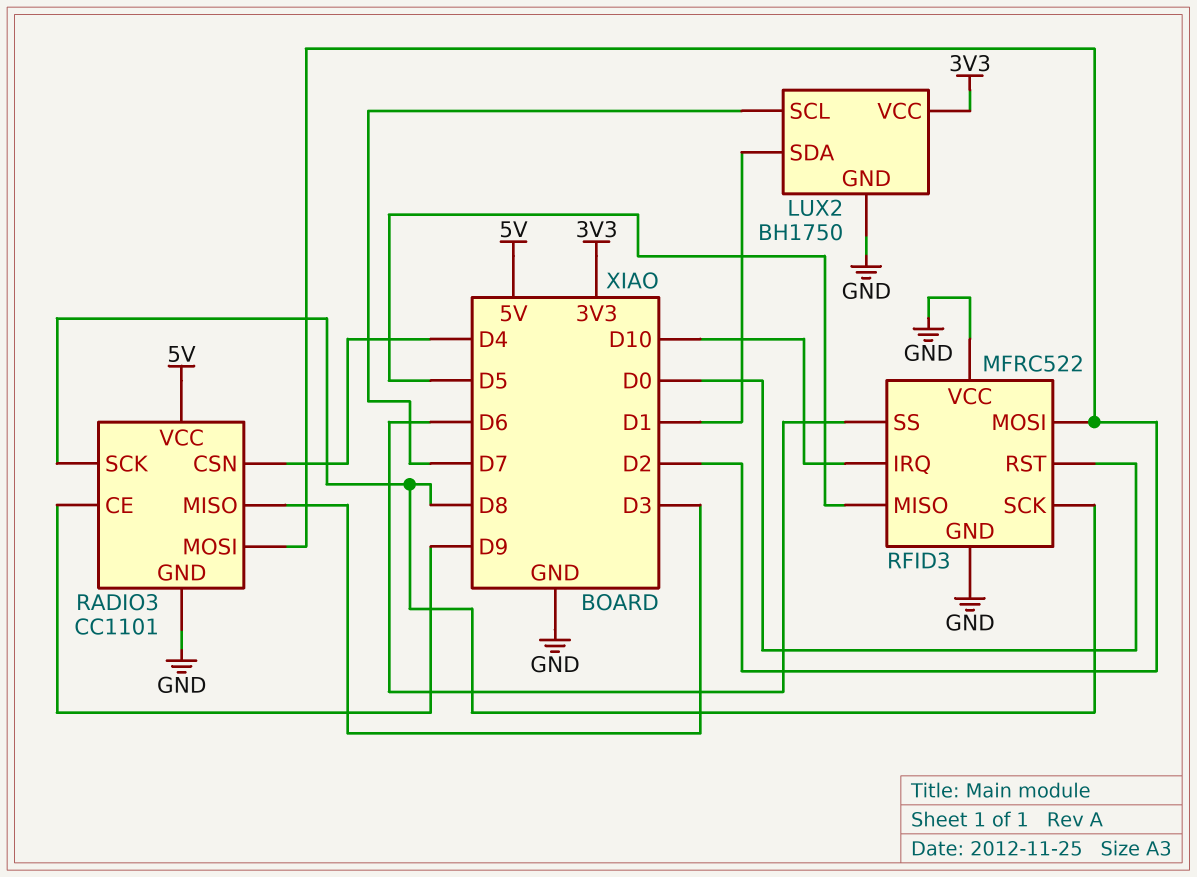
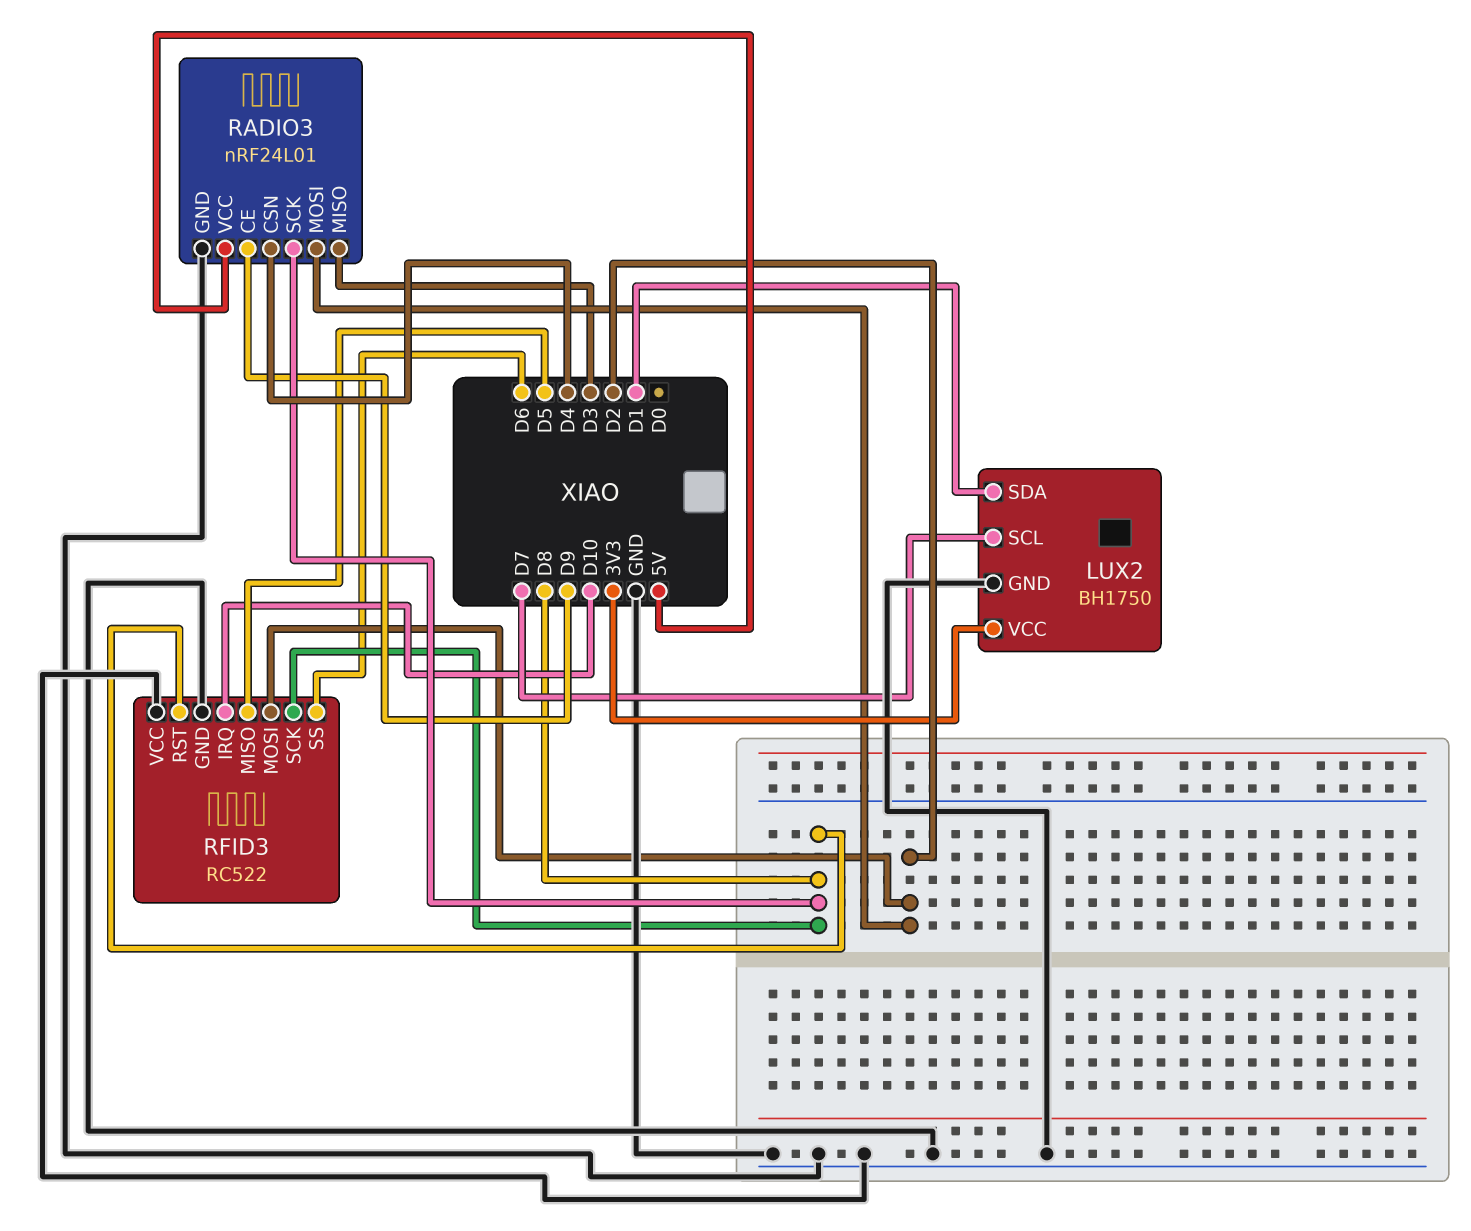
RADIO3: CC1101 -> nRF24L01
RFID3: MFRC522 -> RC522
RFID3 pin RST: D0 -> D8

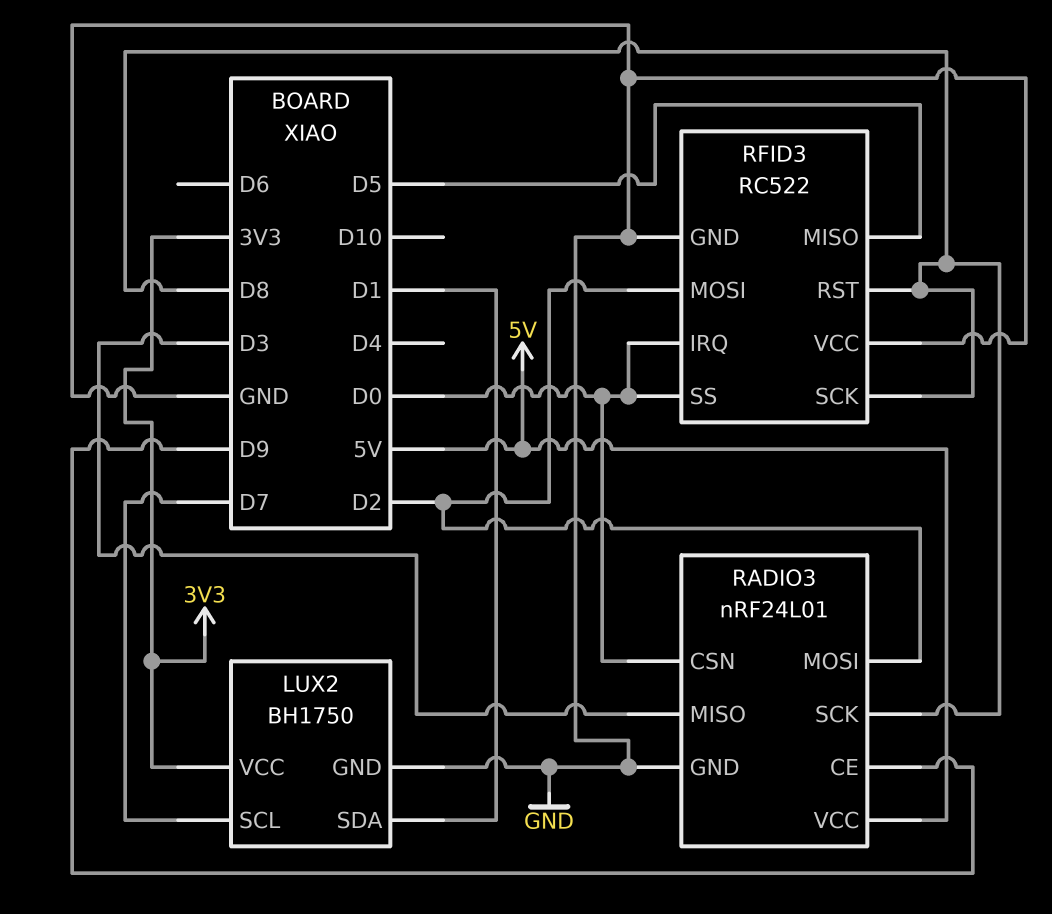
RADIO3 pin CSN: D4 -> D0
RFID3 pin IRQ: D10 -> D0
RFID3 pin SS: D6 -> D0

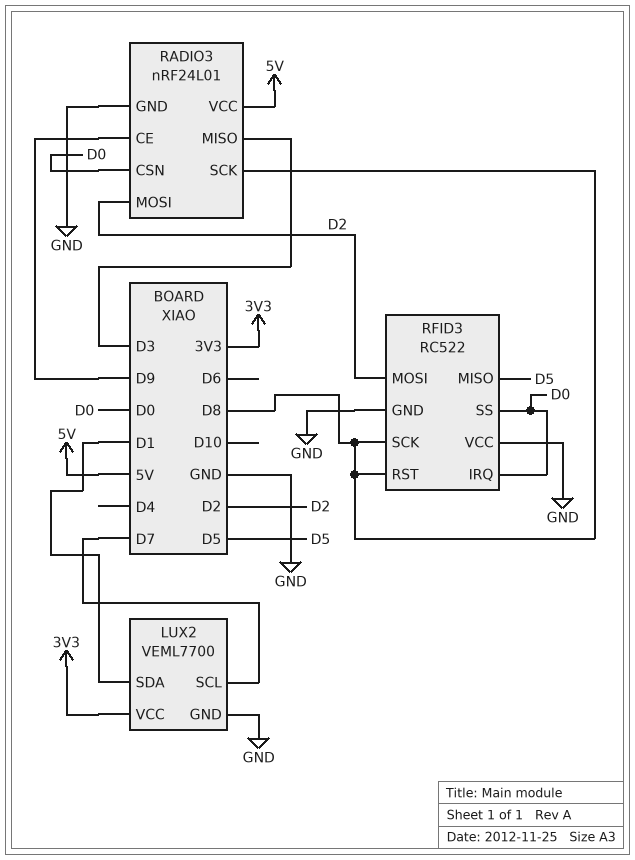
LUX2: BH1750 -> VEML7700

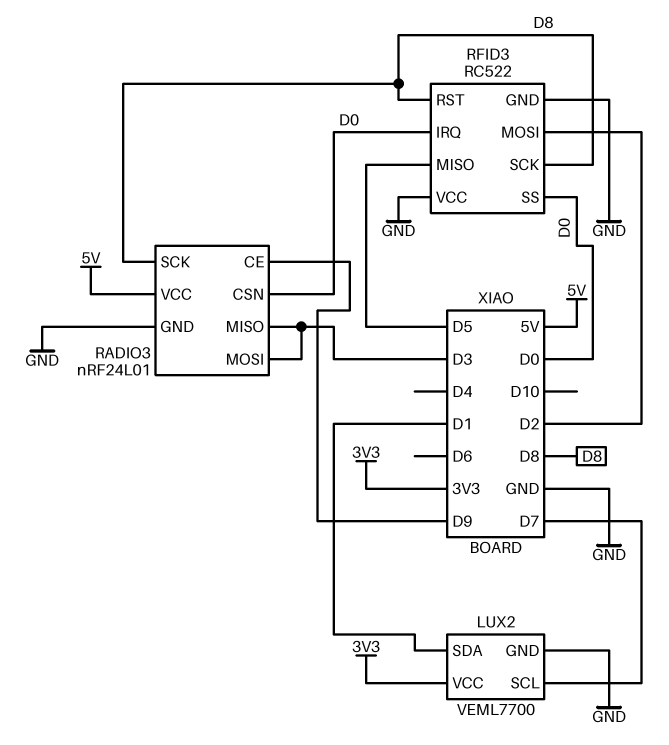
RADIO3 pin MOSI: D2 -> D3

